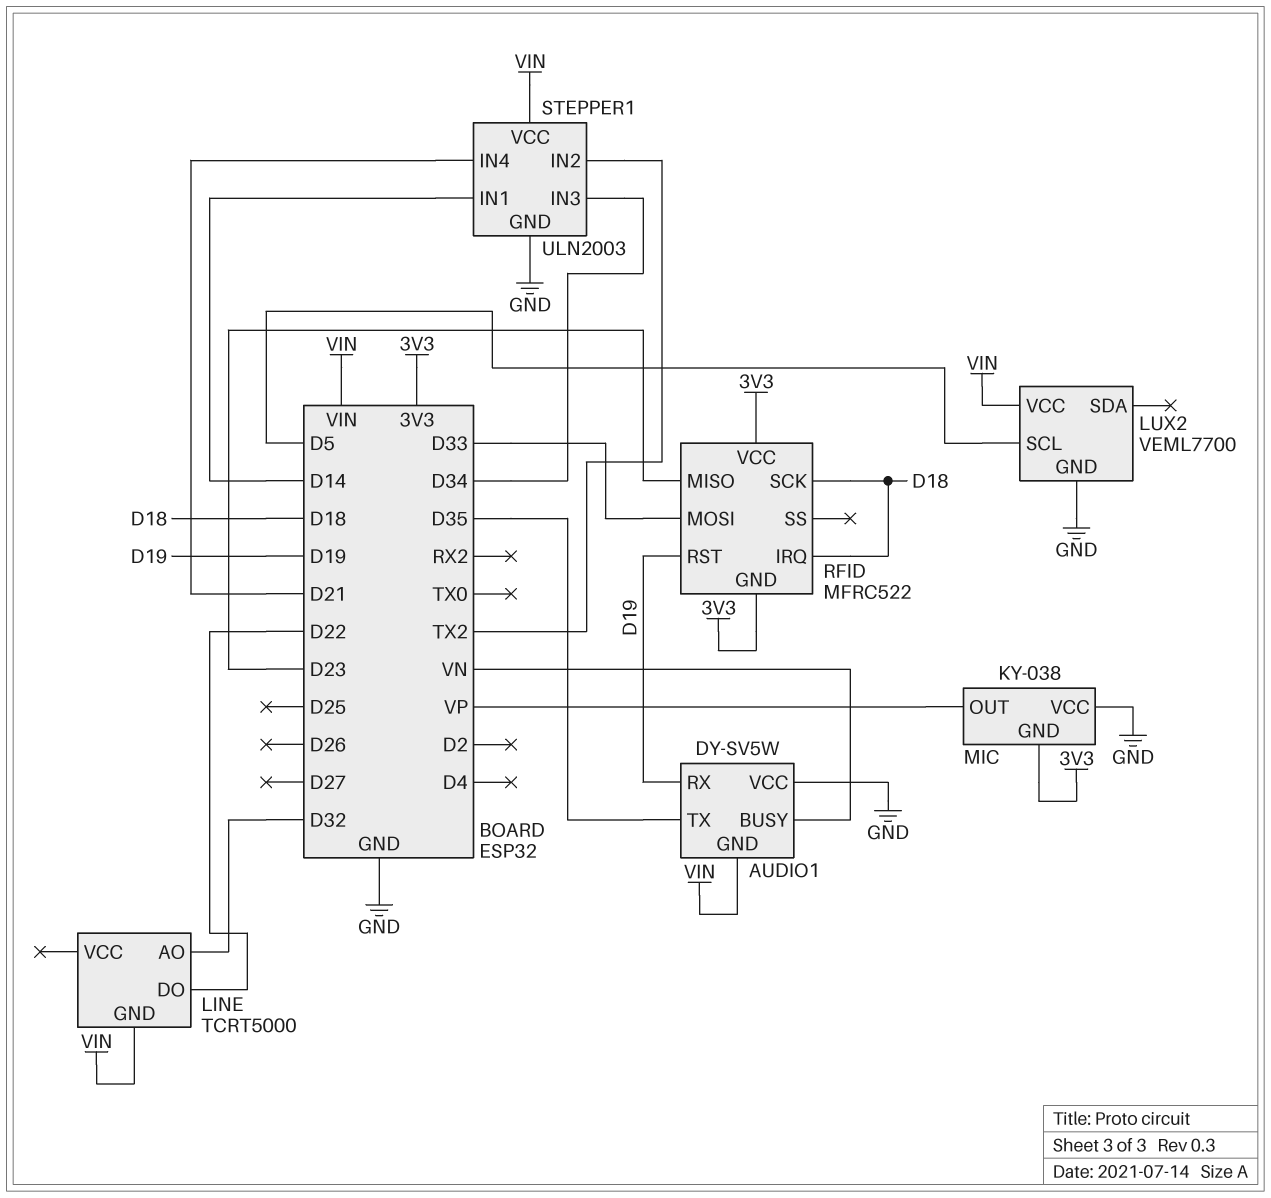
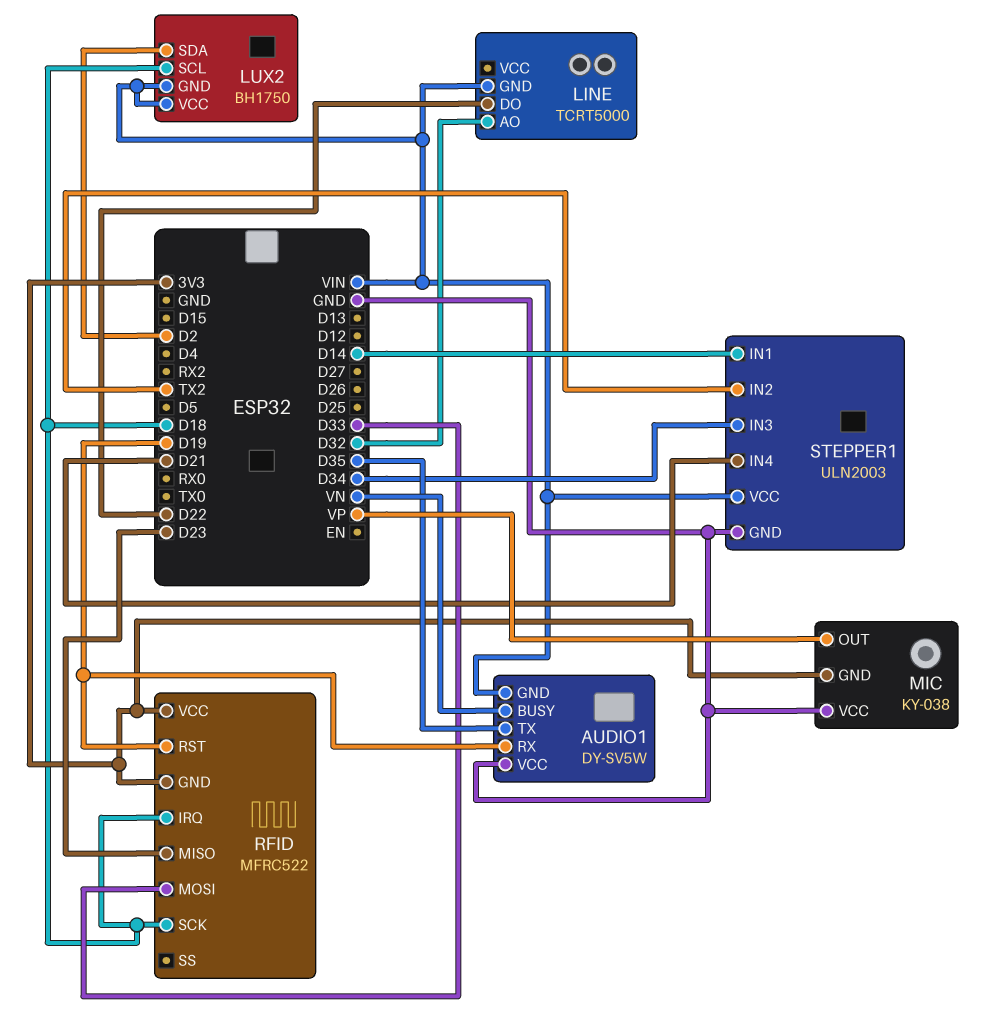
LUX2: VEML7700 -> BH1750
LUX2 pin GND: GND -> VIN
LUX2 pin SCL: D5 -> D18
LUX2 pin SDA: none -> D2

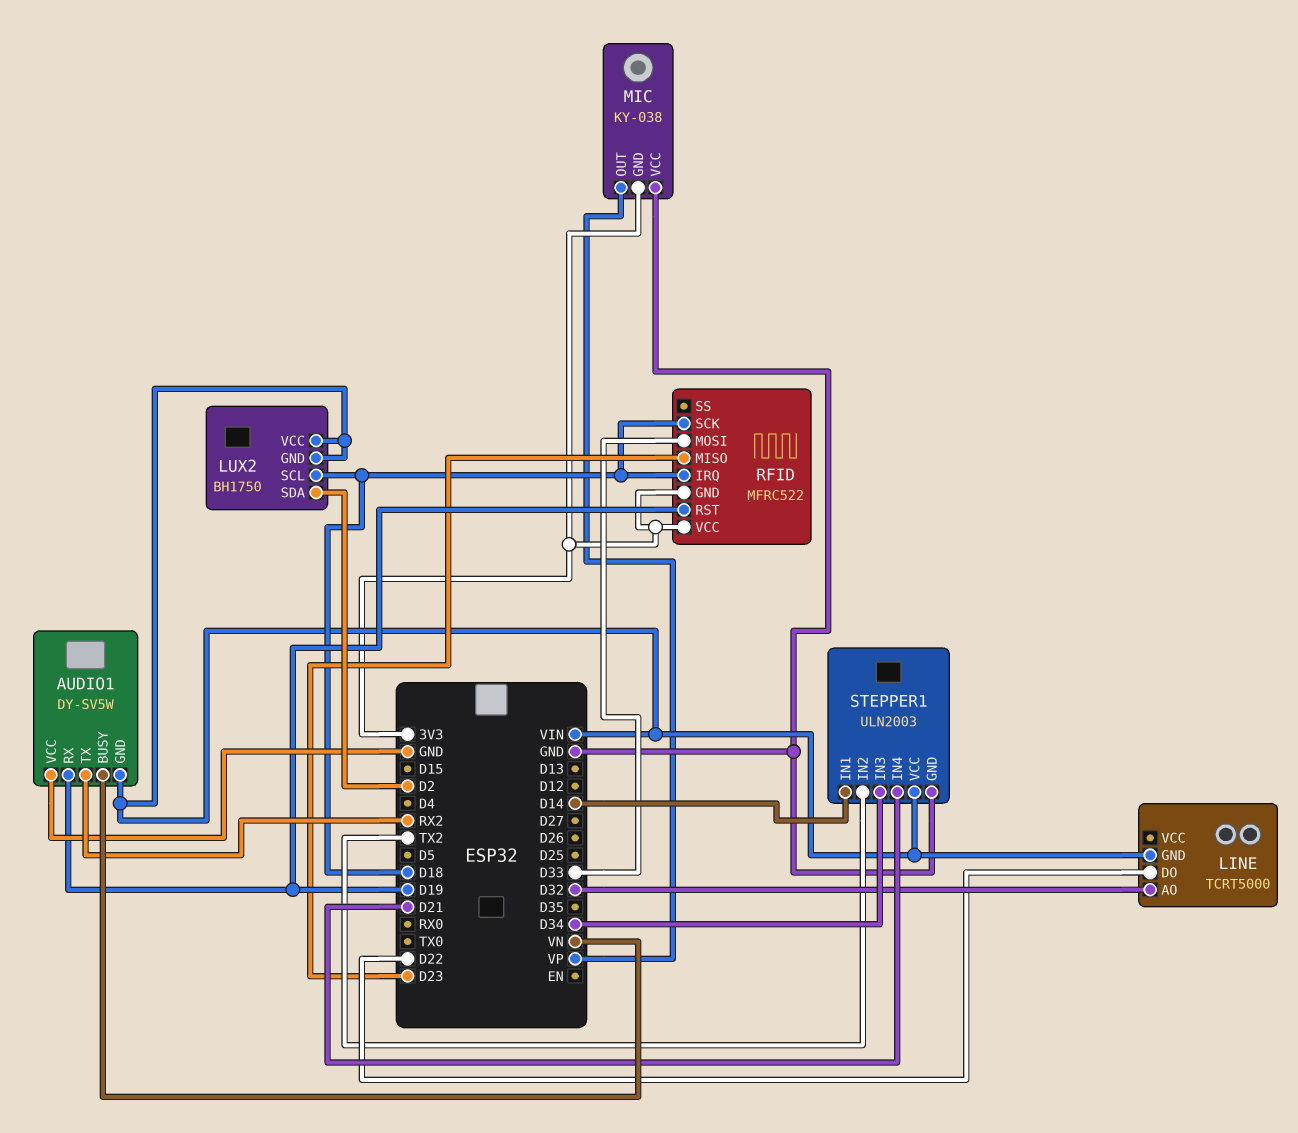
AUDIO1 pin TX: D35 -> RX2

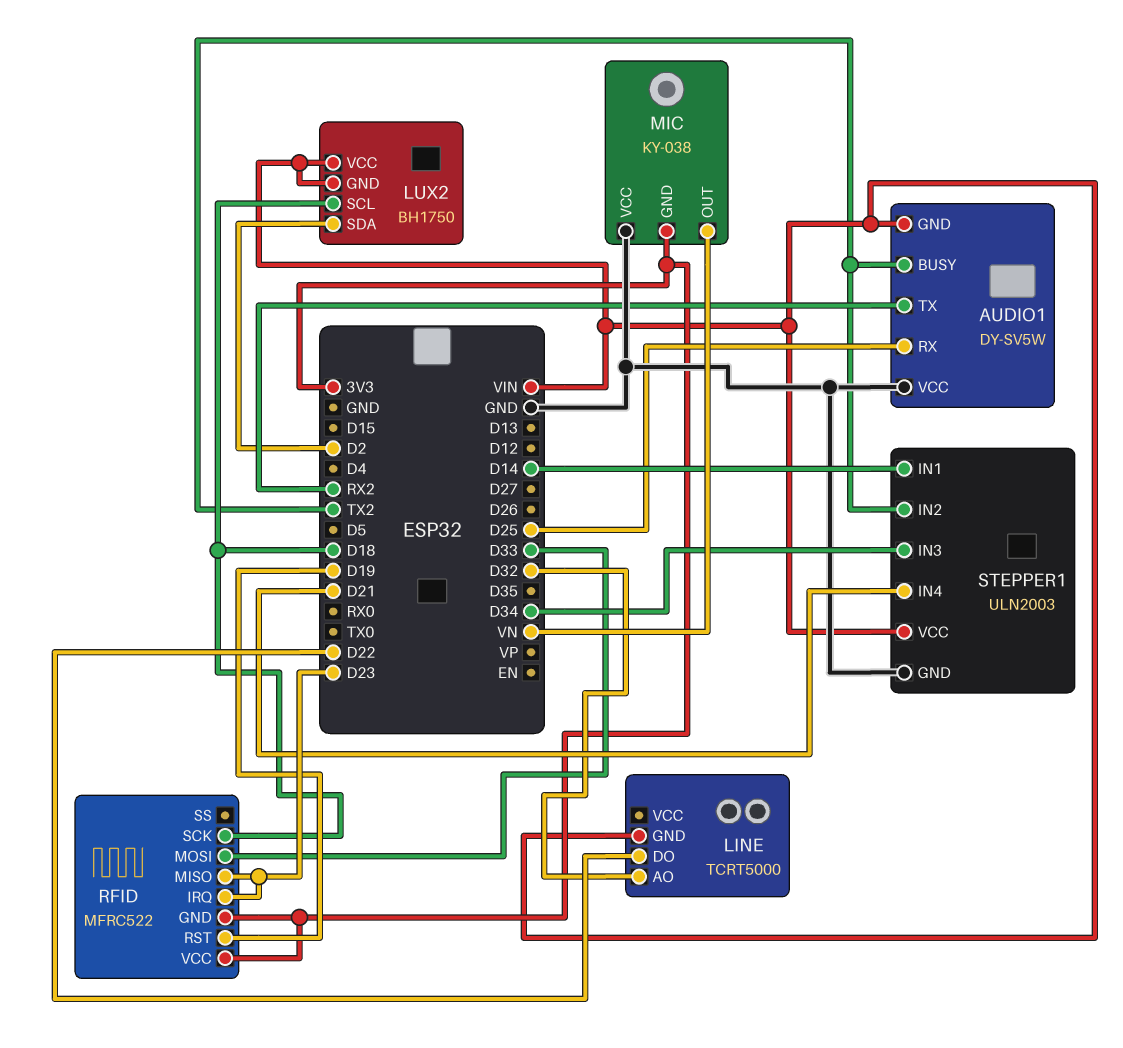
AUDIO1 pin BUSY: VN -> TX2
AUDIO1 pin RX: D19 -> D25
MIC pin OUT: VP -> VN
RFID pin IRQ: D18 -> D23

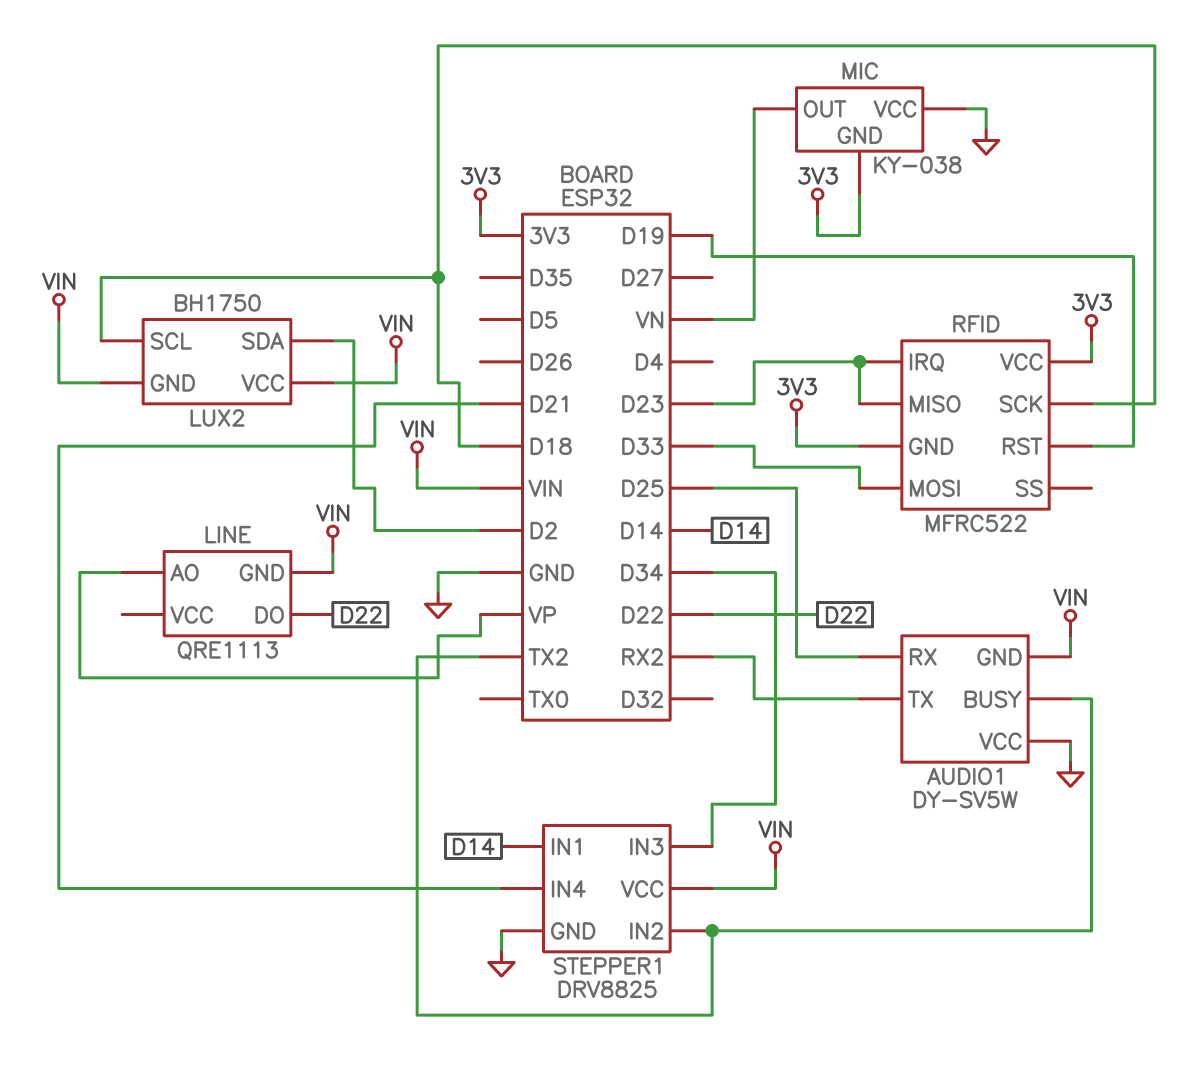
LINE: TCRT5000 -> QRE1113
LINE pin AO: D32 -> VP
STEPPER1: ULN2003 -> DRV8825

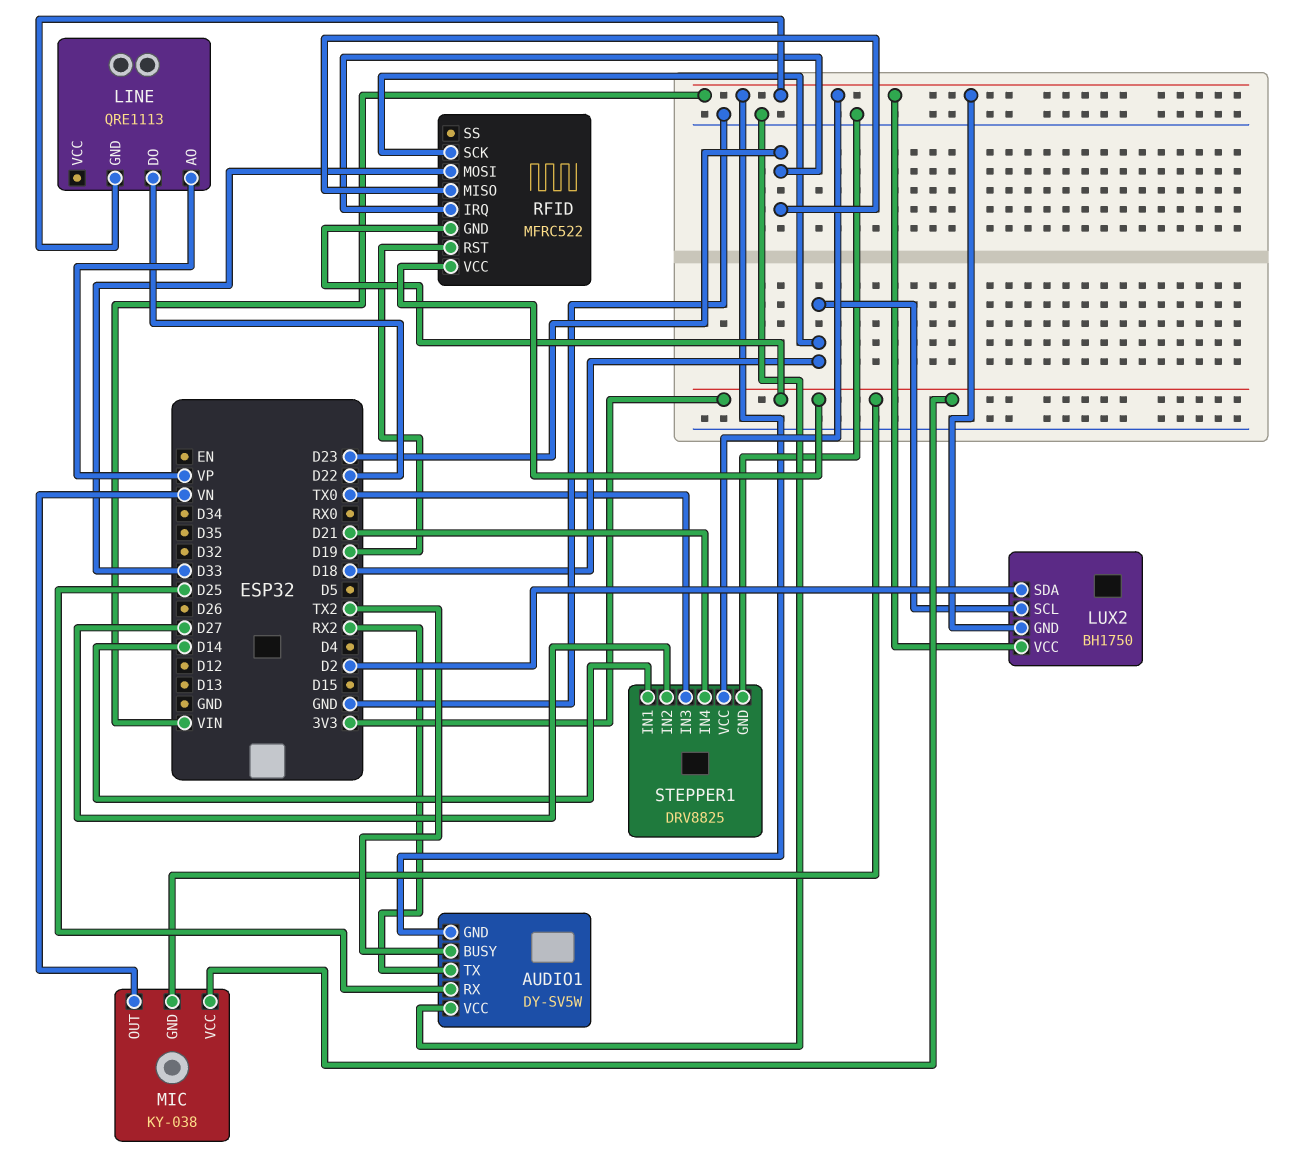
MIC pin VCC: GND -> 3V3
STEPPER1 pin IN2: TX2 -> D27
STEPPER1 pin IN3: D34 -> TX0

